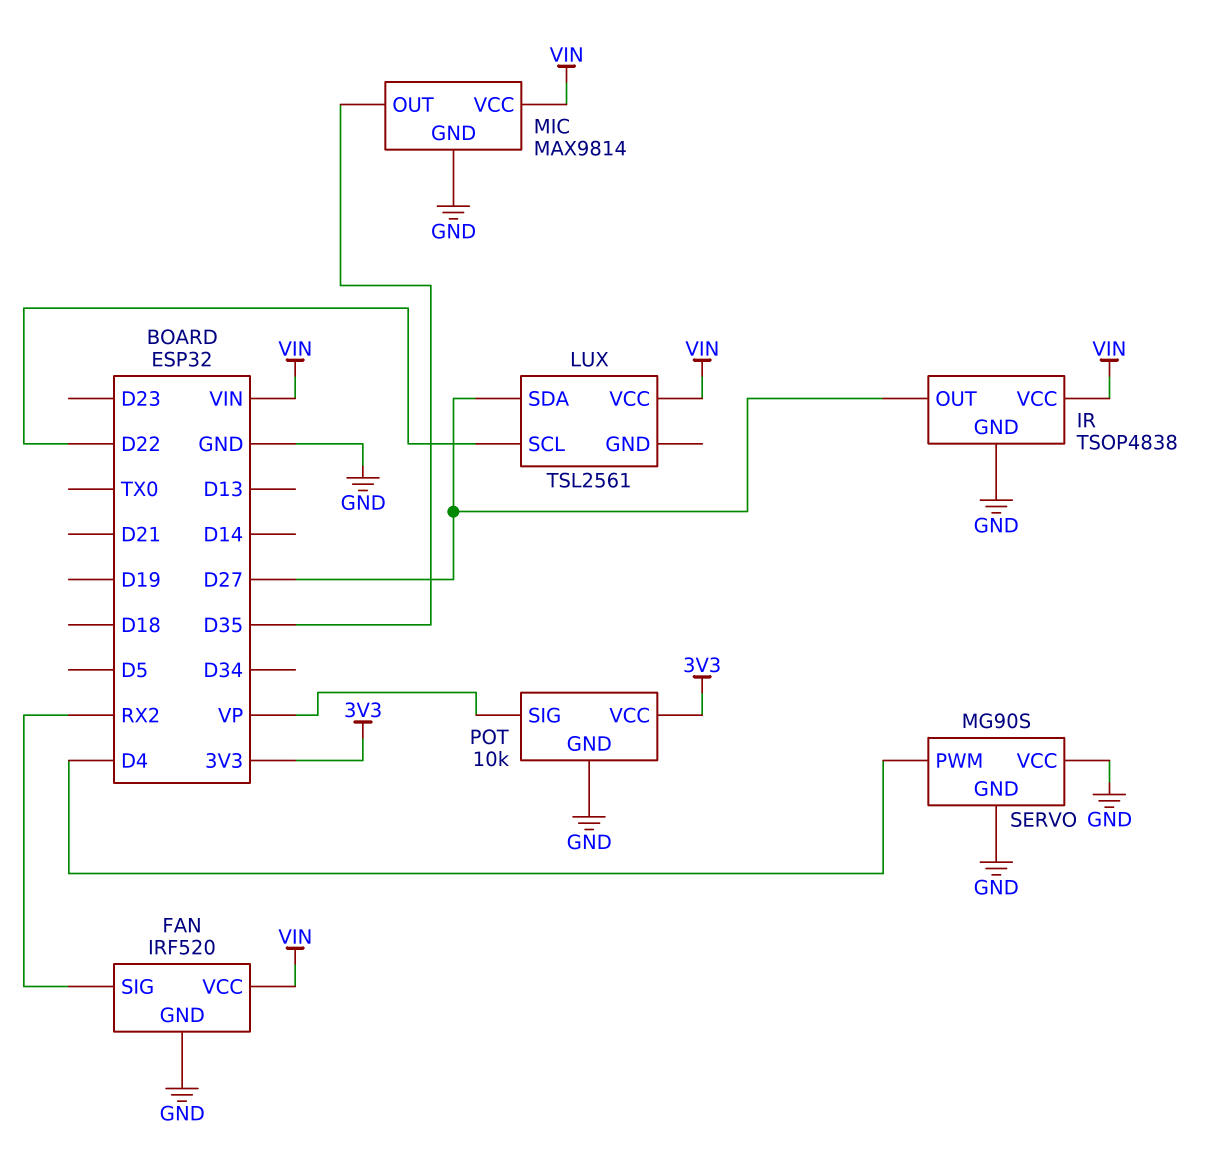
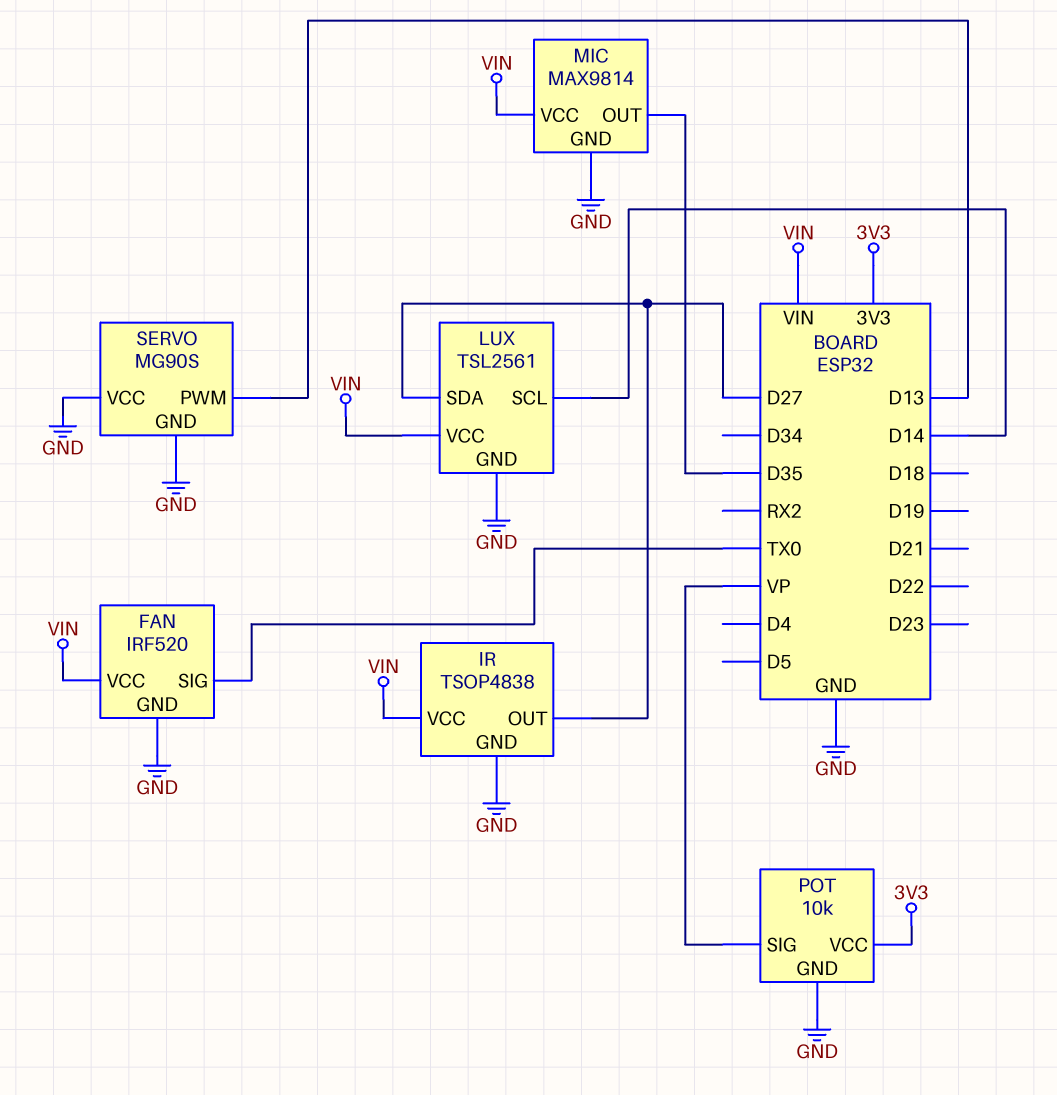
FAN pin SIG: RX2 -> TX0
LUX pin GND: none -> GND
LUX pin SCL: D22 -> D14
SERVO pin PWM: D4 -> D13

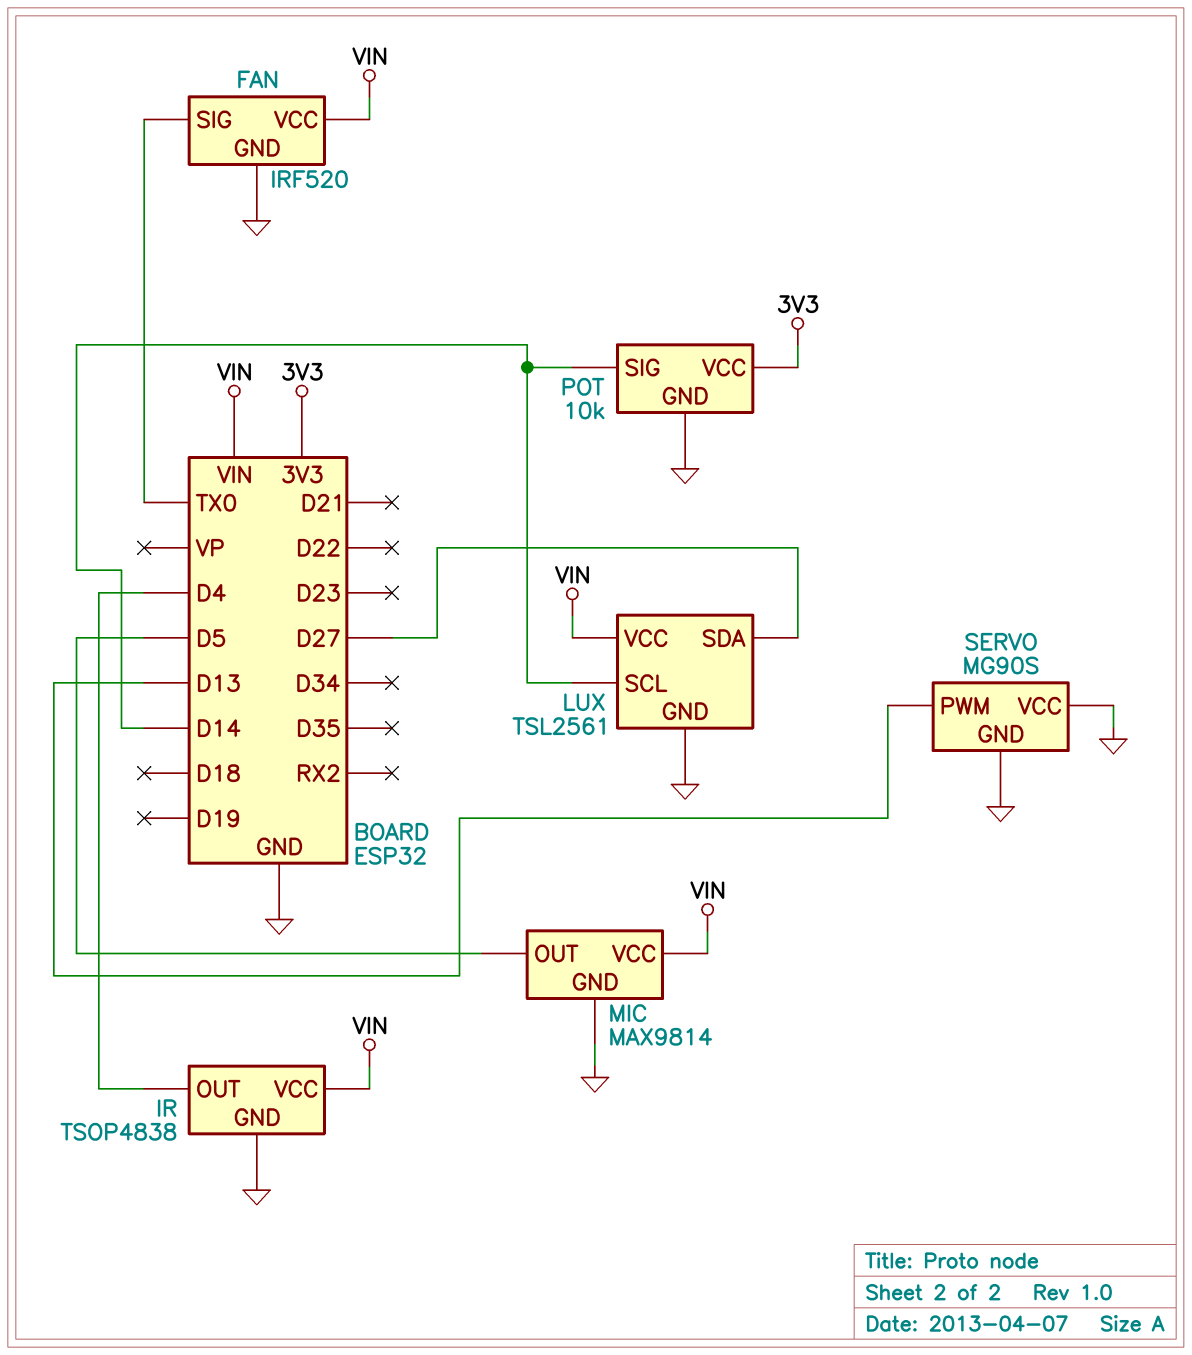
IR pin OUT: D27 -> D4
MIC pin OUT: D35 -> D5
POT pin SIG: VP -> D14

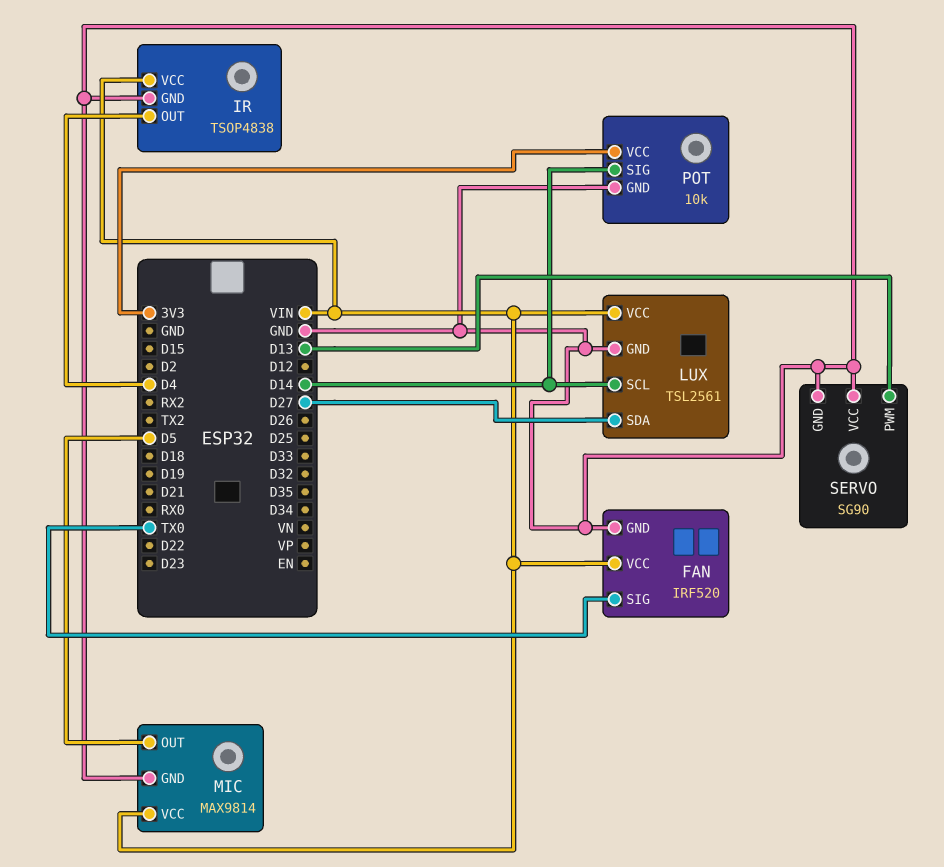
SERVO: MG90S -> SG90

